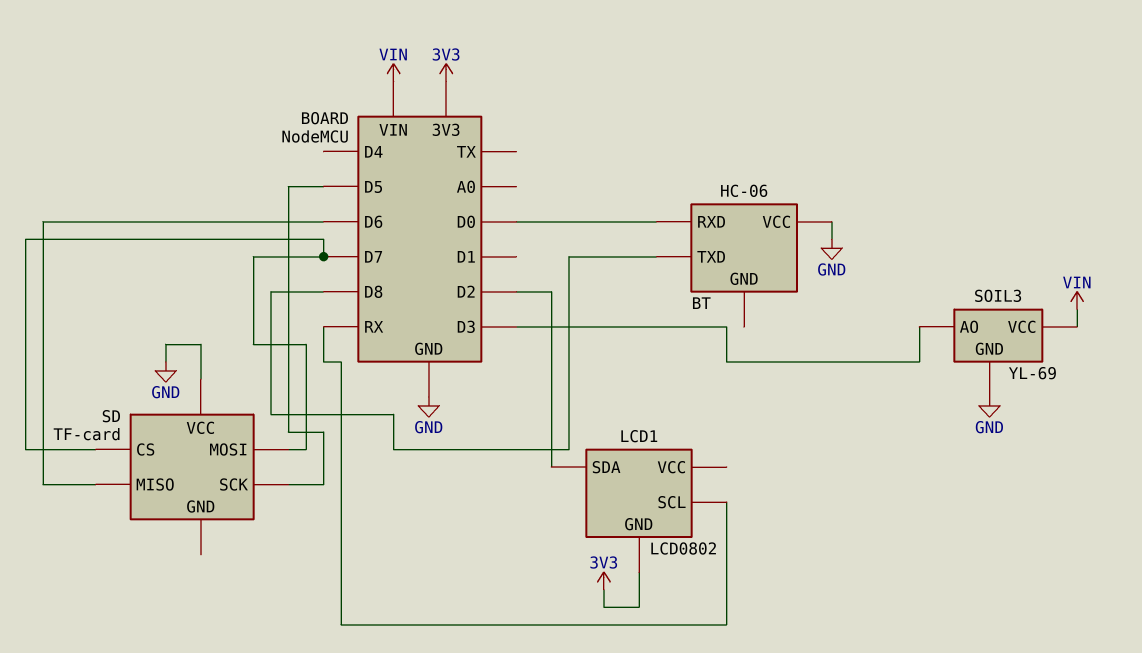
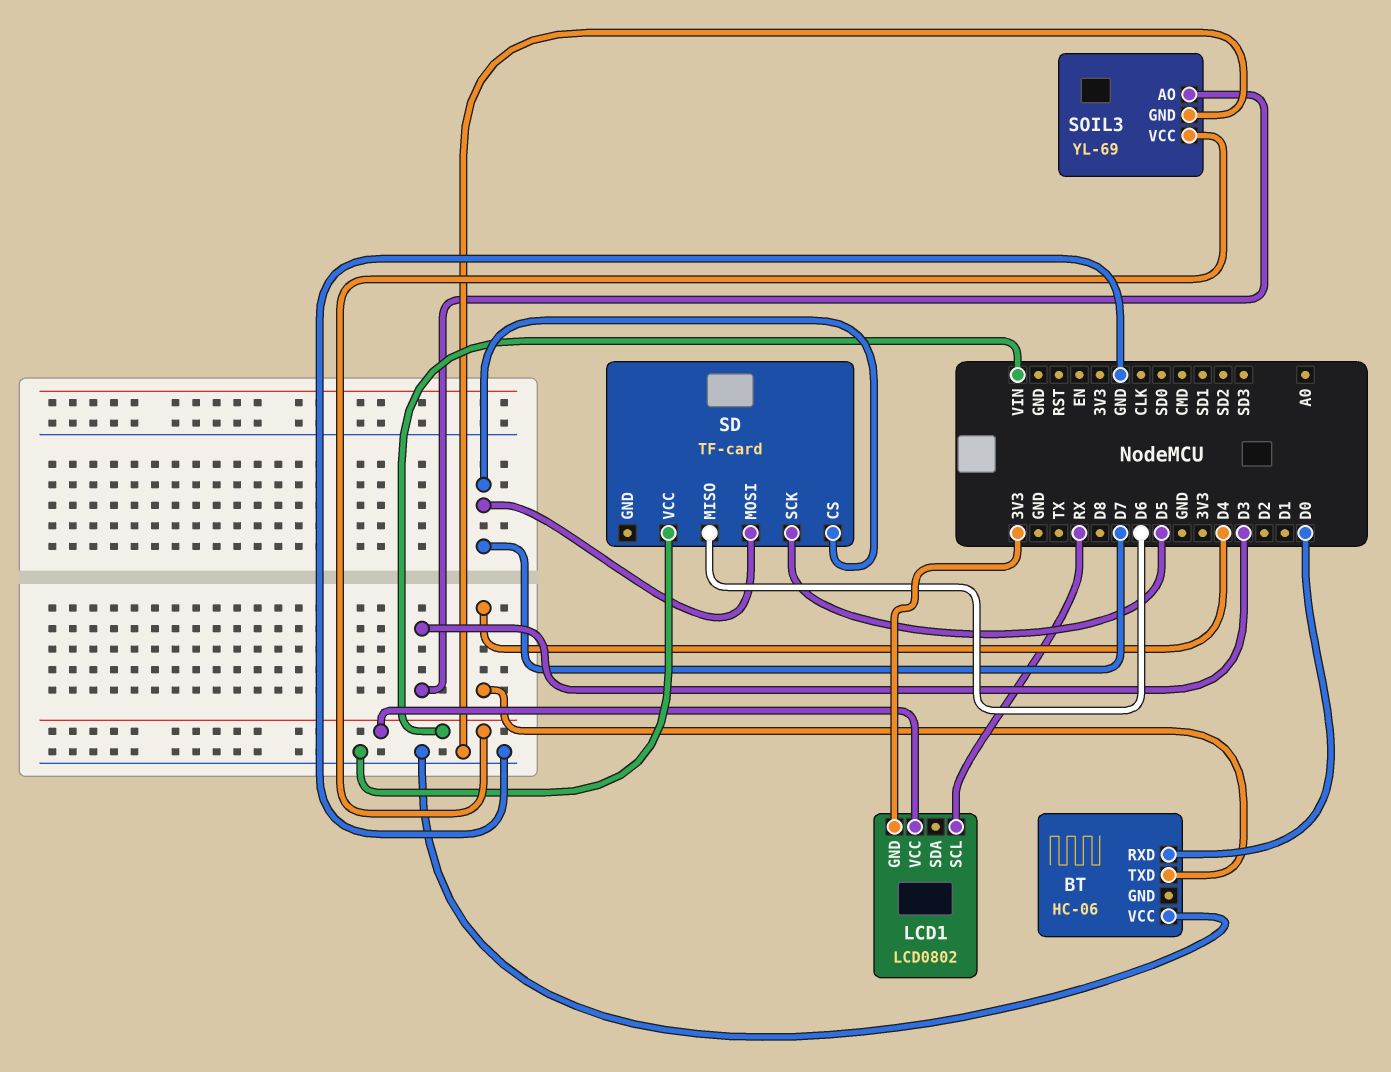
BT pin TXD: D8 -> D4
LCD1 pin SDA: D2 -> none
LCD1 pin VCC: none -> VIN

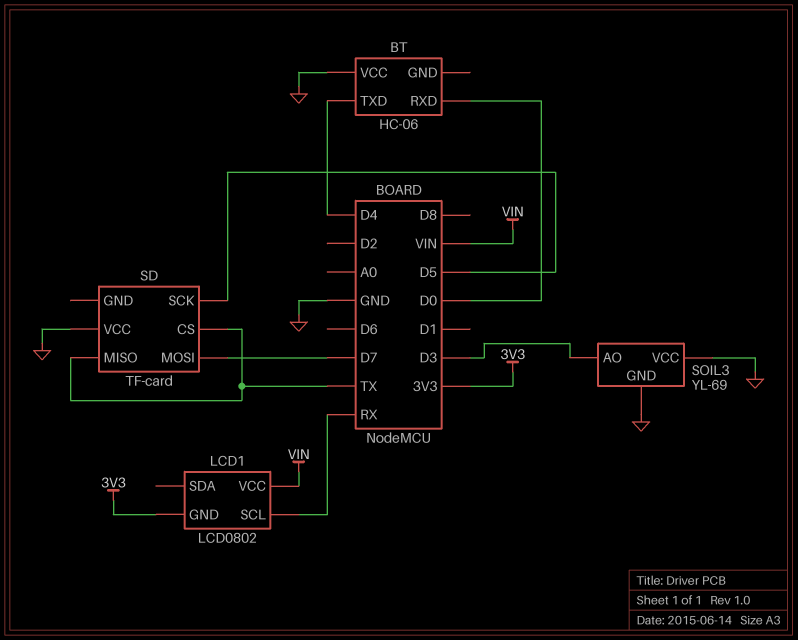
SD pin CS: D7 -> TX
SD pin MISO: D6 -> TX
SOIL3 pin VCC: VIN -> GND

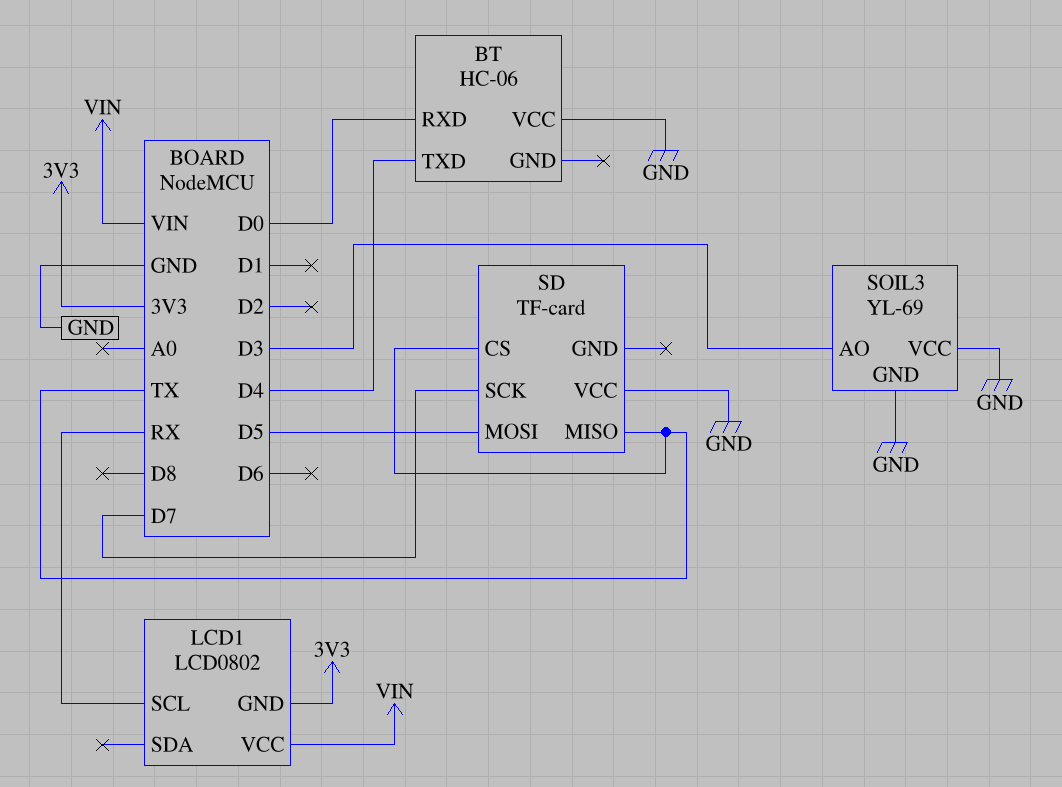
SD pin MOSI: D7 -> D5
SD pin SCK: D5 -> D7

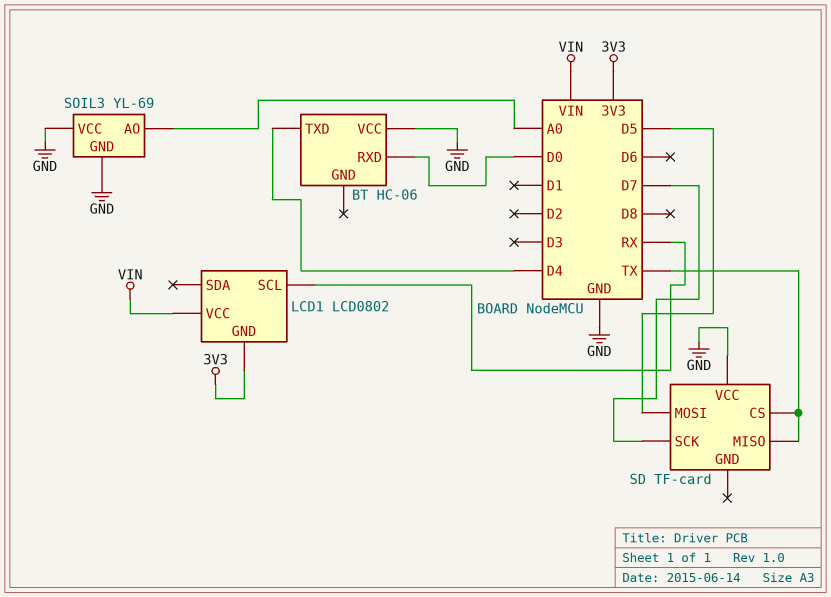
SOIL3 pin AO: D3 -> A0

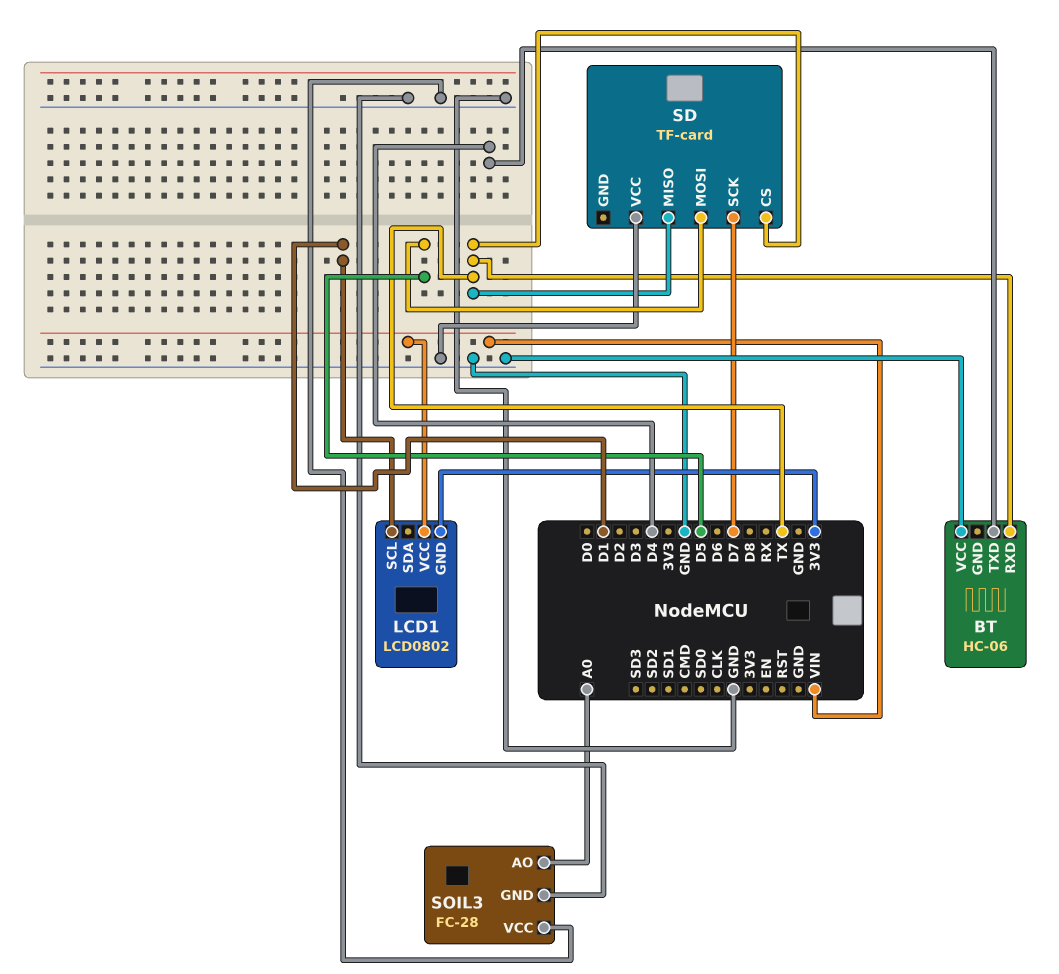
BT pin RXD: D0 -> TX
LCD1 pin SCL: RX -> D1
SOIL3: YL-69 -> FC-28

